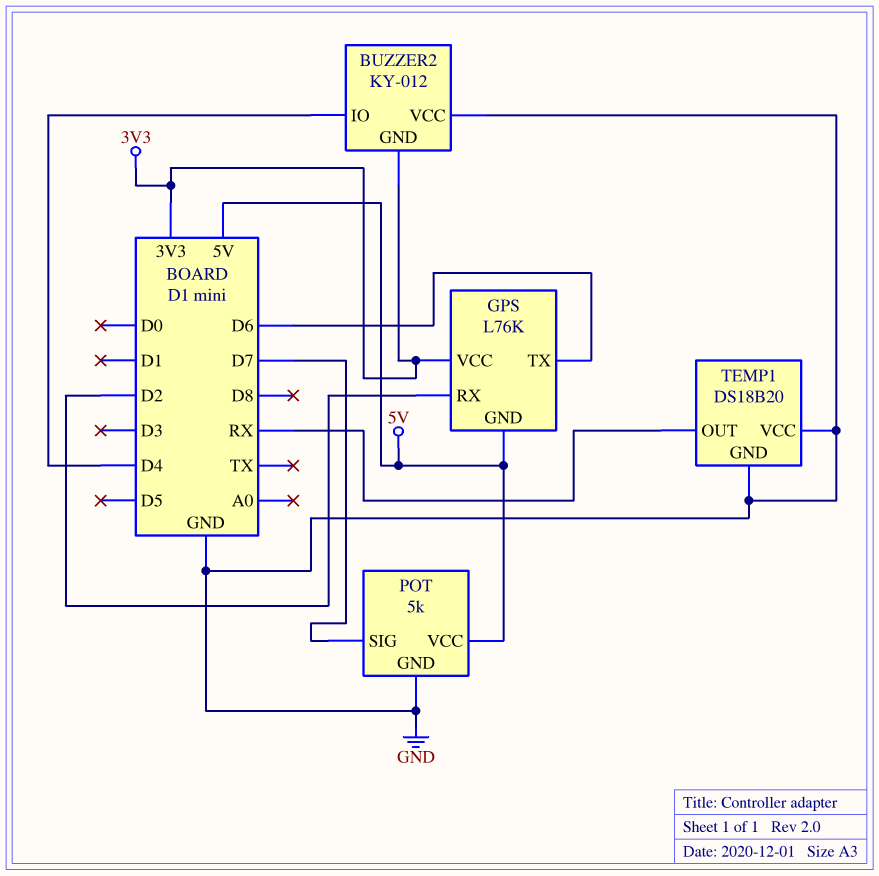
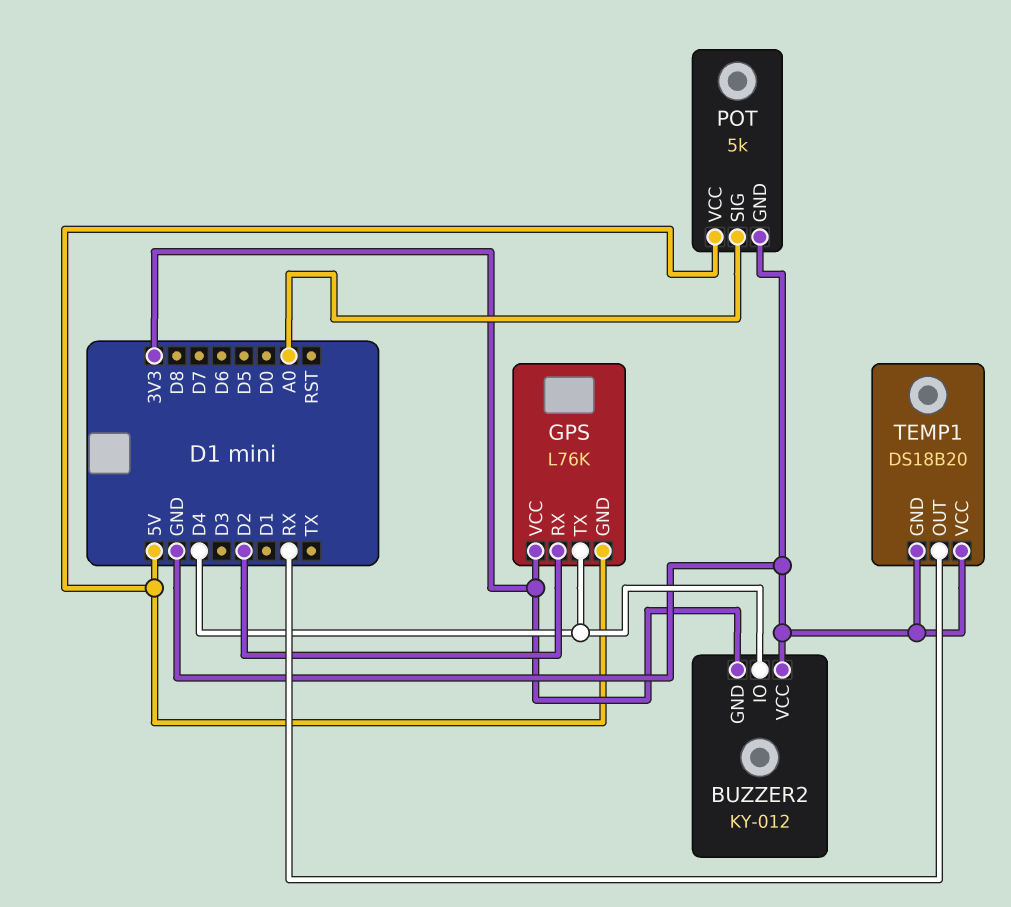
GPS pin TX: D6 -> D4
POT pin SIG: D7 -> A0

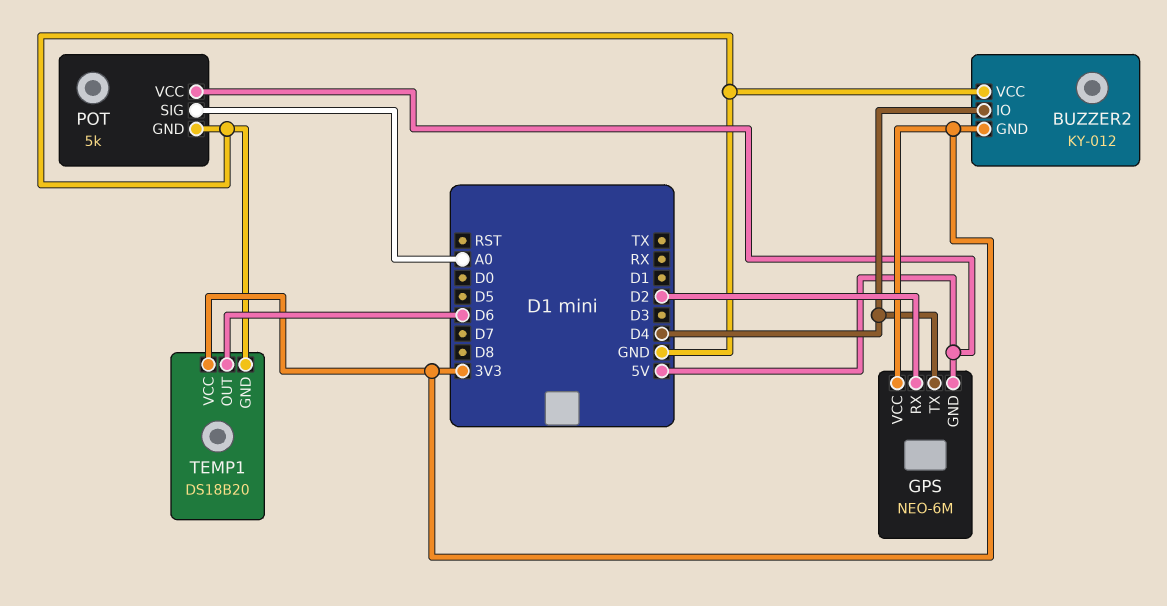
GPS: L76K -> NEO-6M
TEMP1 pin OUT: RX -> D6
TEMP1 pin VCC: GND -> 3V3

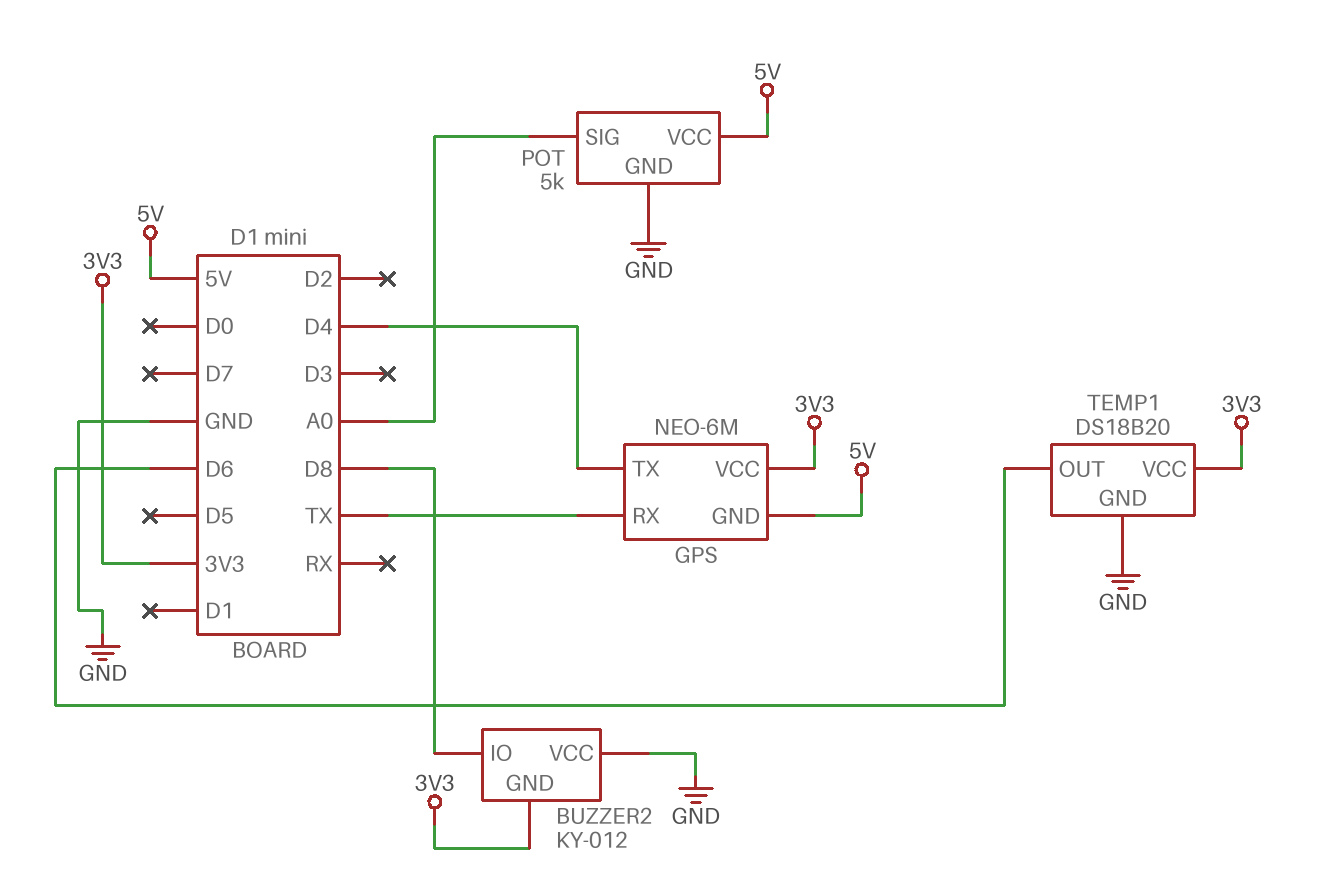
BUZZER2 pin IO: D4 -> D8
GPS pin RX: D2 -> TX

